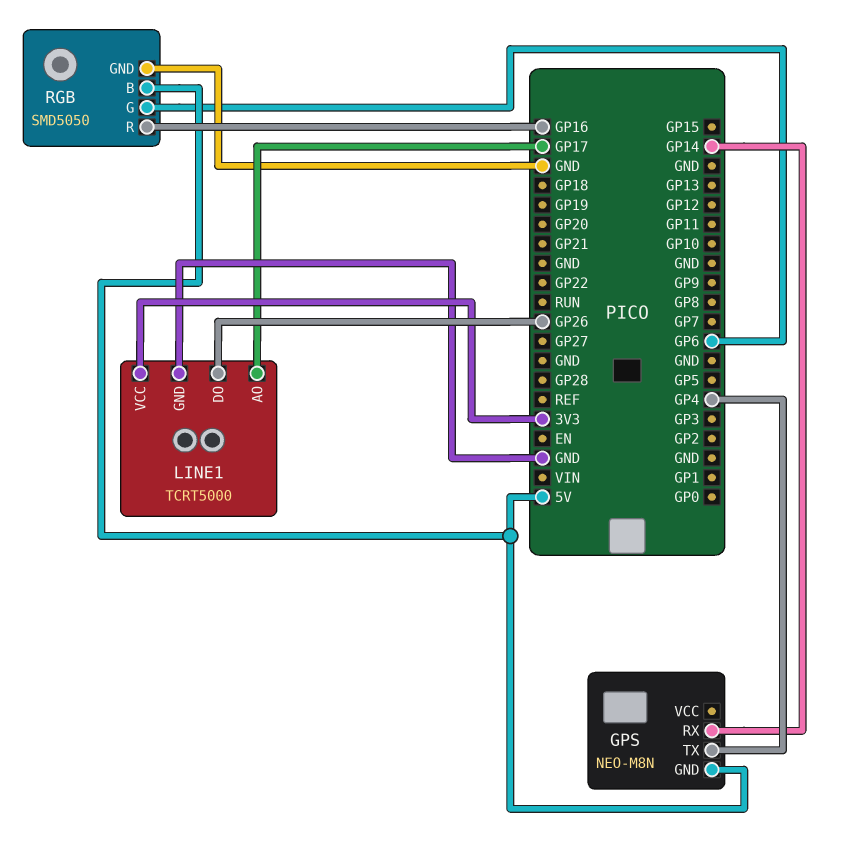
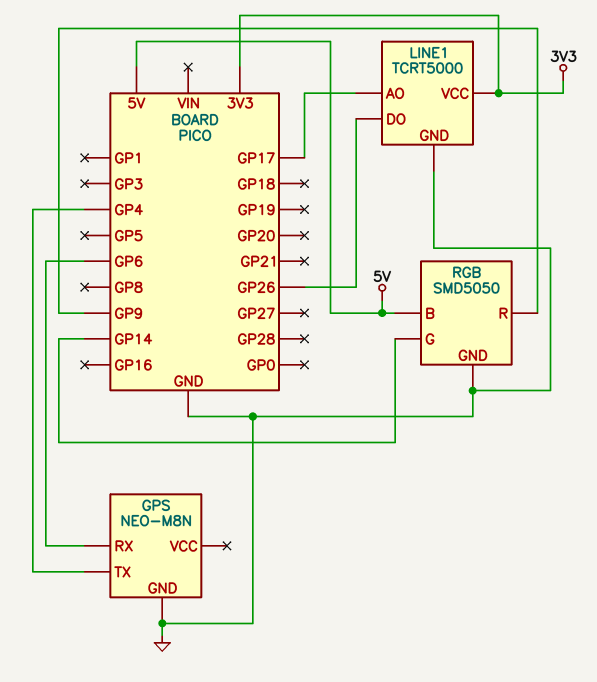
GPS pin GND: 5V -> GND
GPS pin RX: GP14 -> GP6
RGB pin G: GP6 -> GP14
RGB pin R: GP16 -> GP9

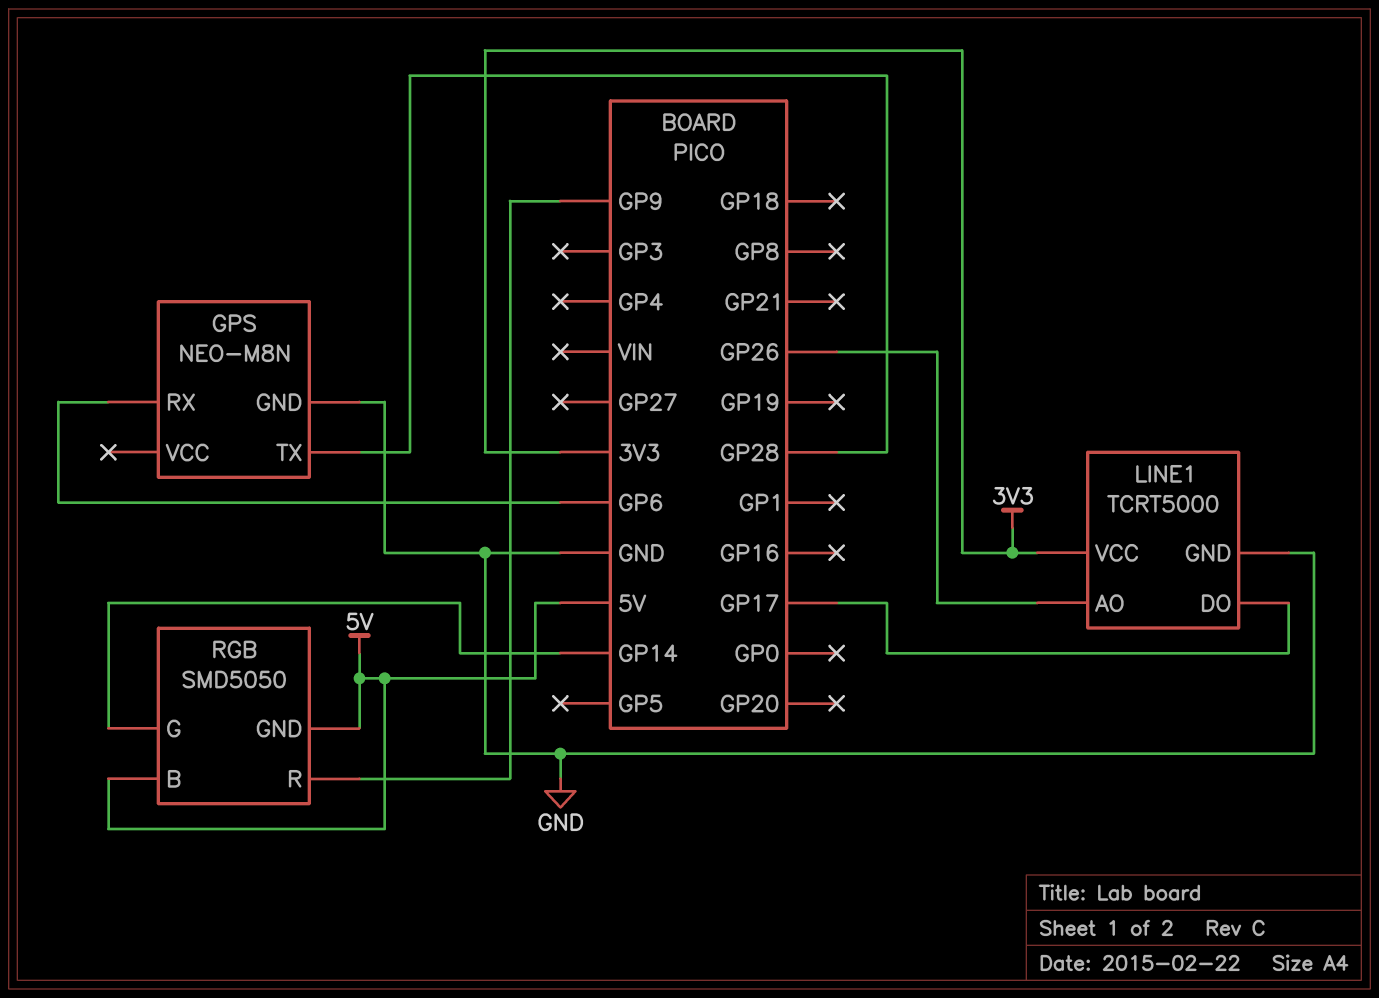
GPS pin TX: GP4 -> GP28
LINE1 pin AO: GP17 -> GP26
LINE1 pin DO: GP26 -> GP17
RGB pin GND: GND -> 5V

